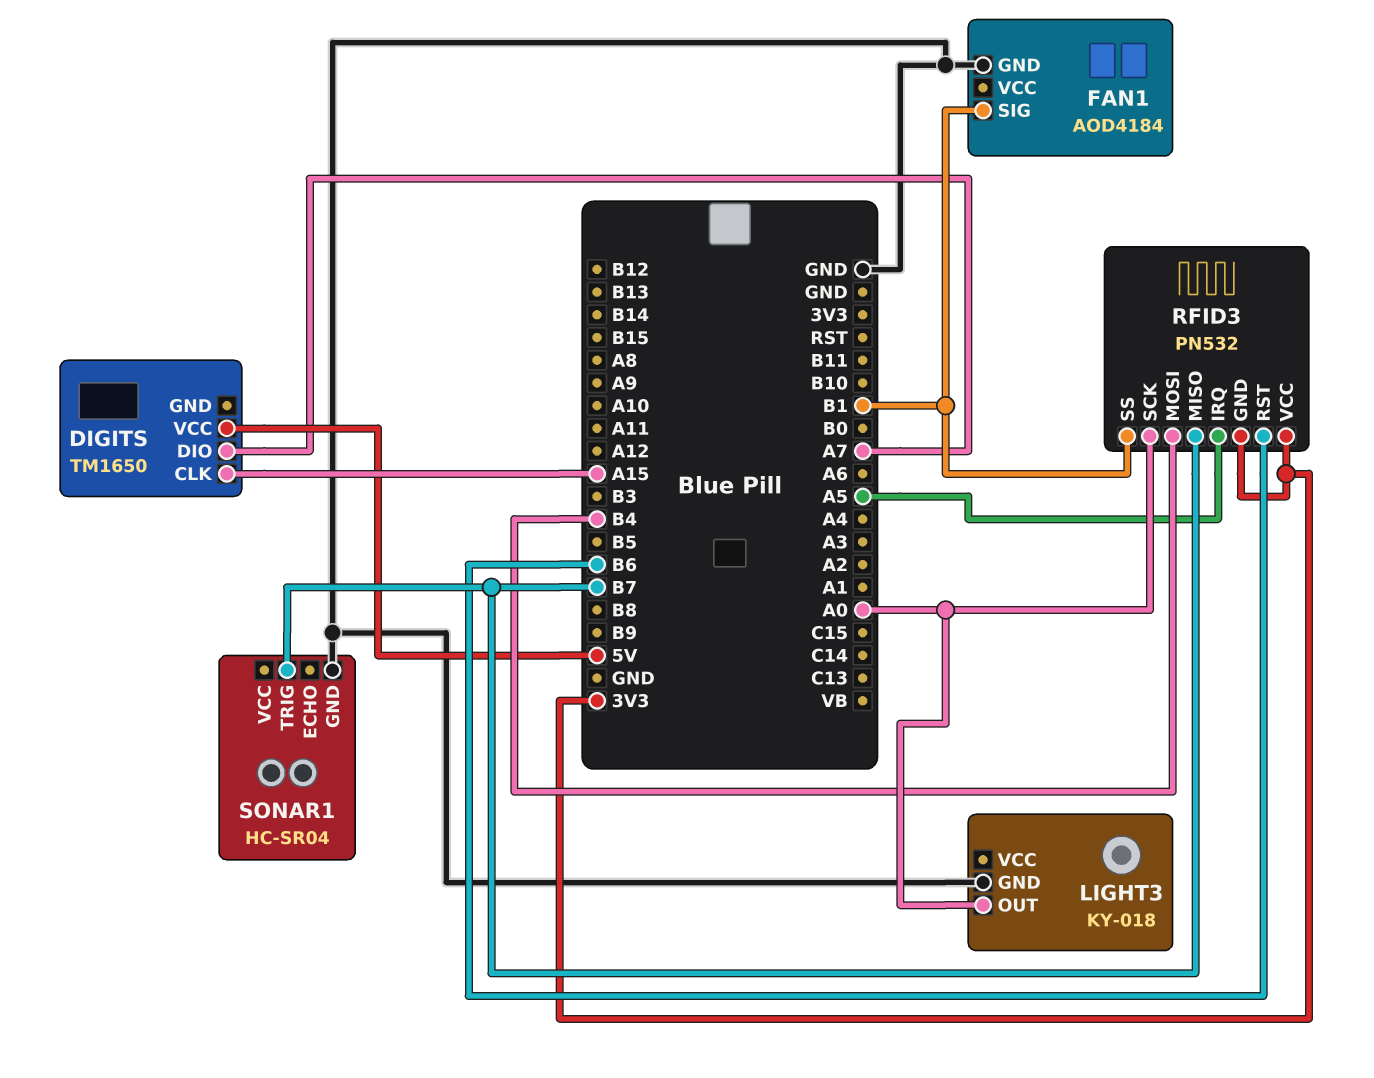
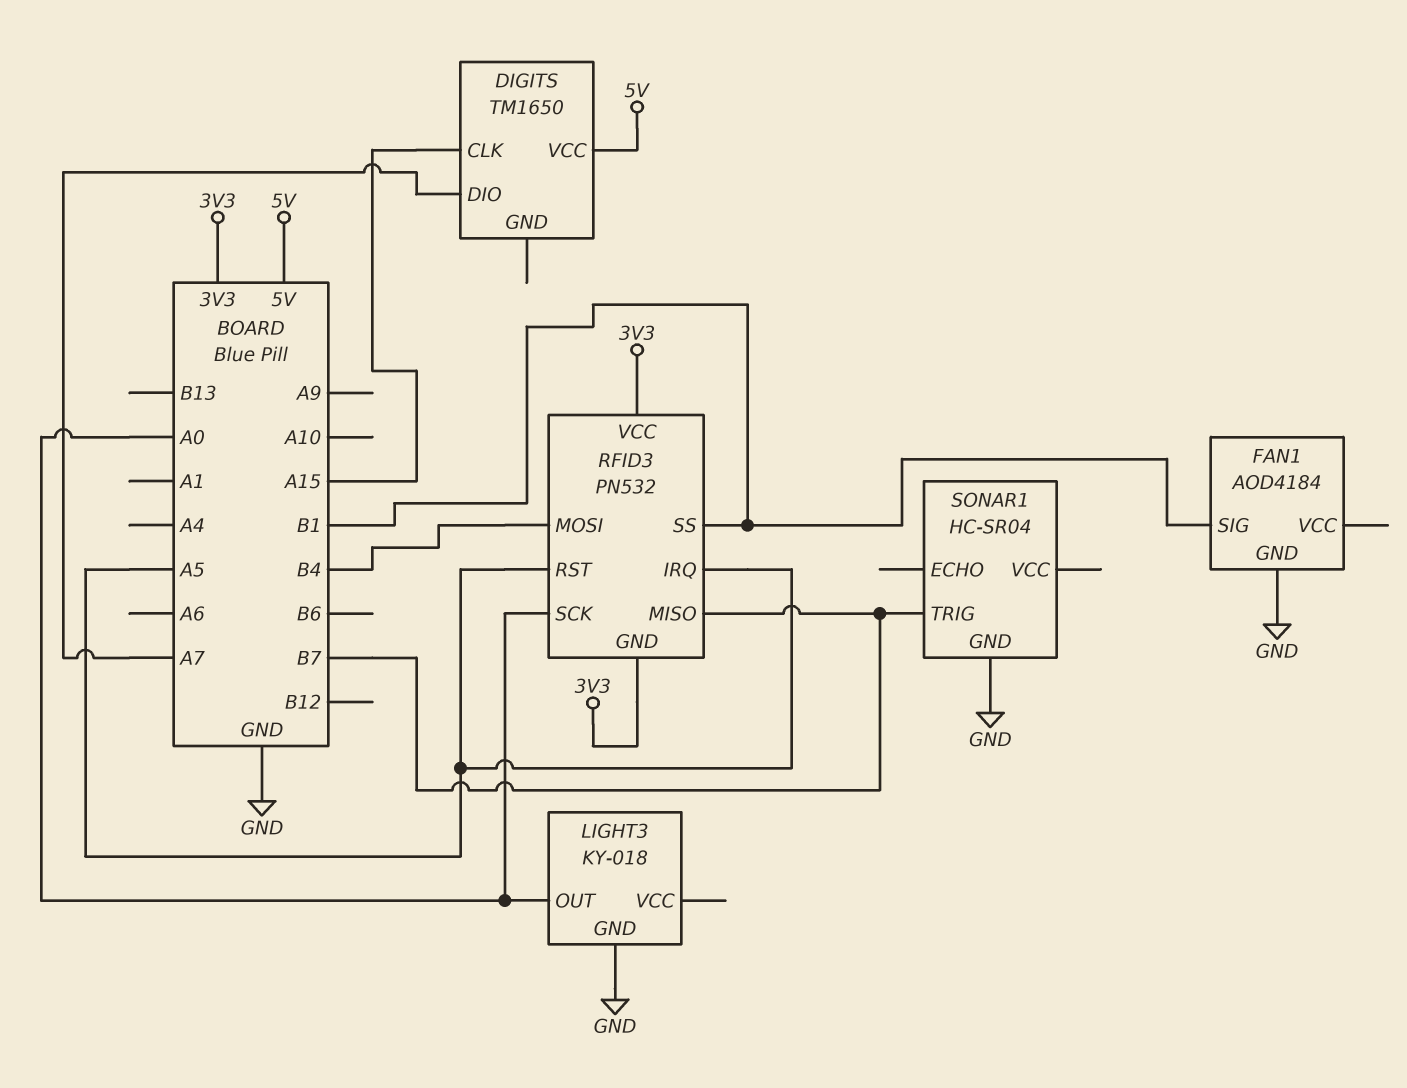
RFID3 pin RST: B6 -> A5

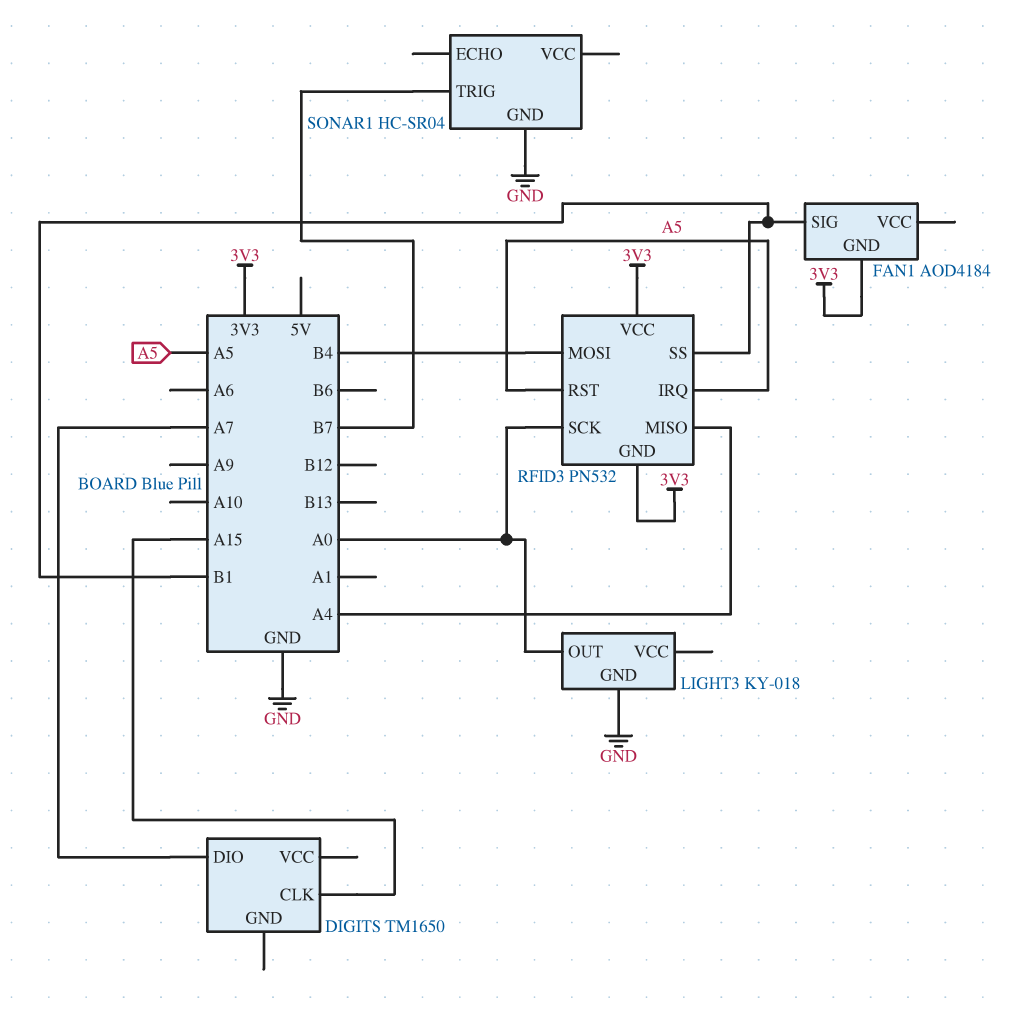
DIGITS pin VCC: 5V -> none
FAN1 pin GND: GND -> 3V3
RFID3 pin MISO: B7 -> A4

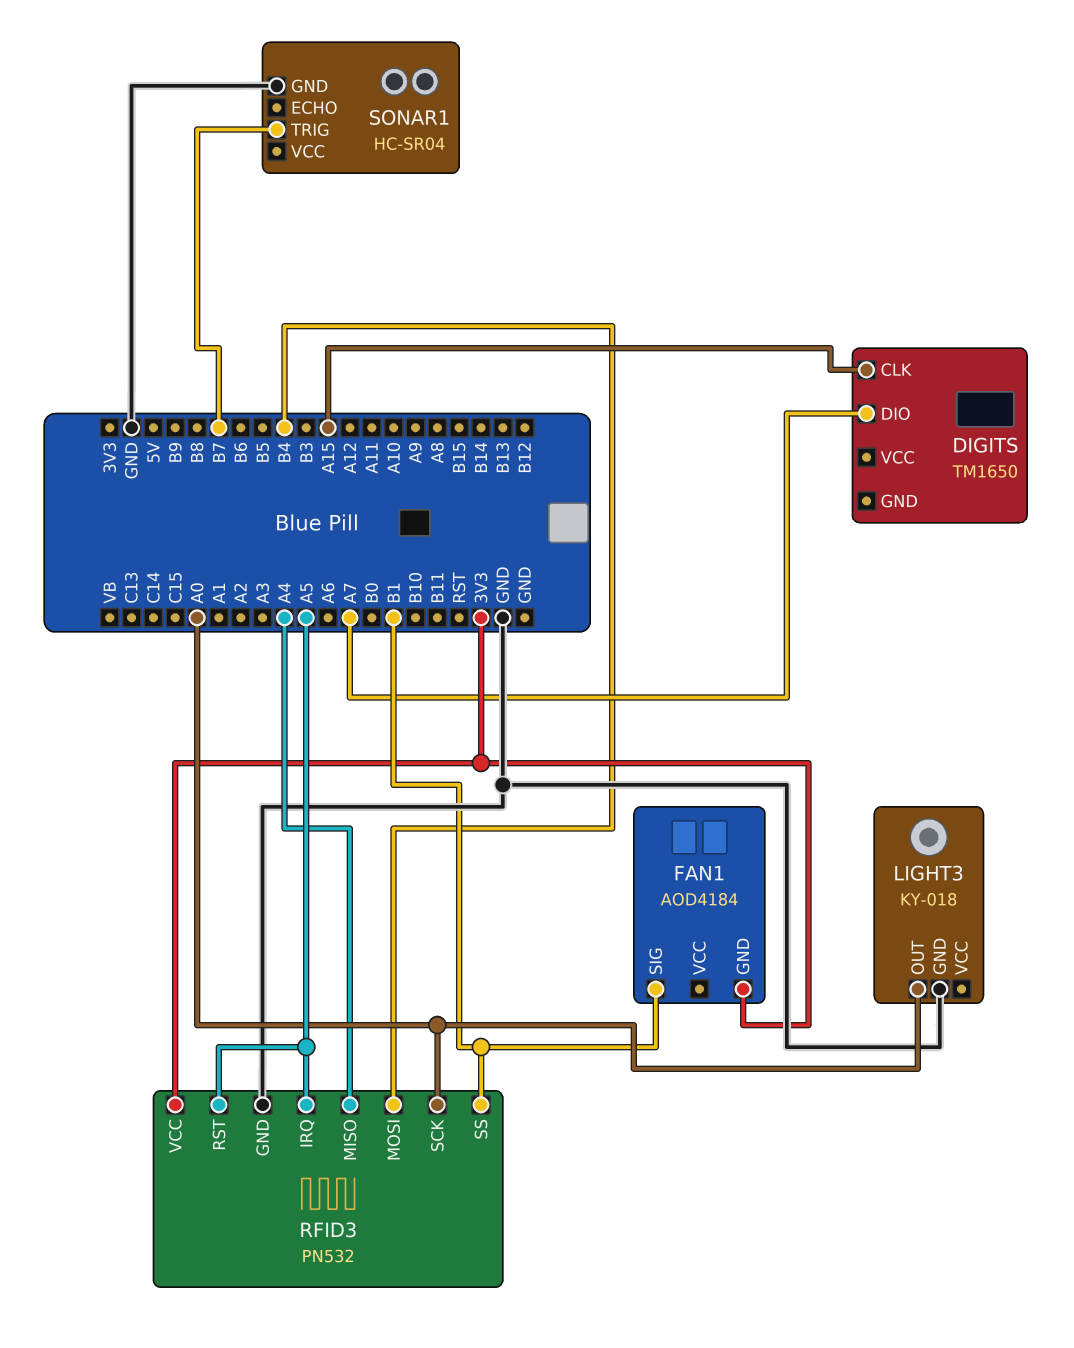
RFID3 pin GND: 3V3 -> GND

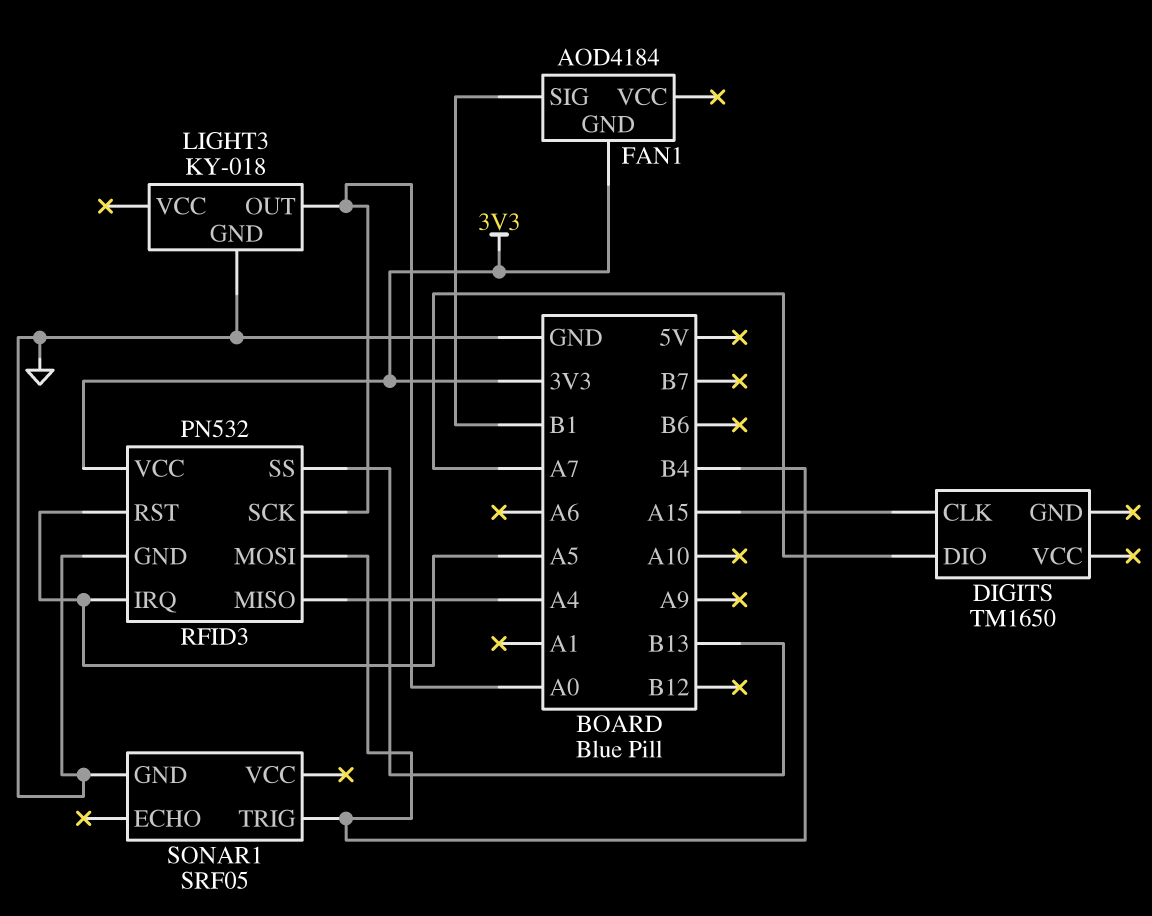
RFID3 pin SS: B1 -> B13
SONAR1: HC-SR04 -> SRF05
SONAR1 pin TRIG: B7 -> B4

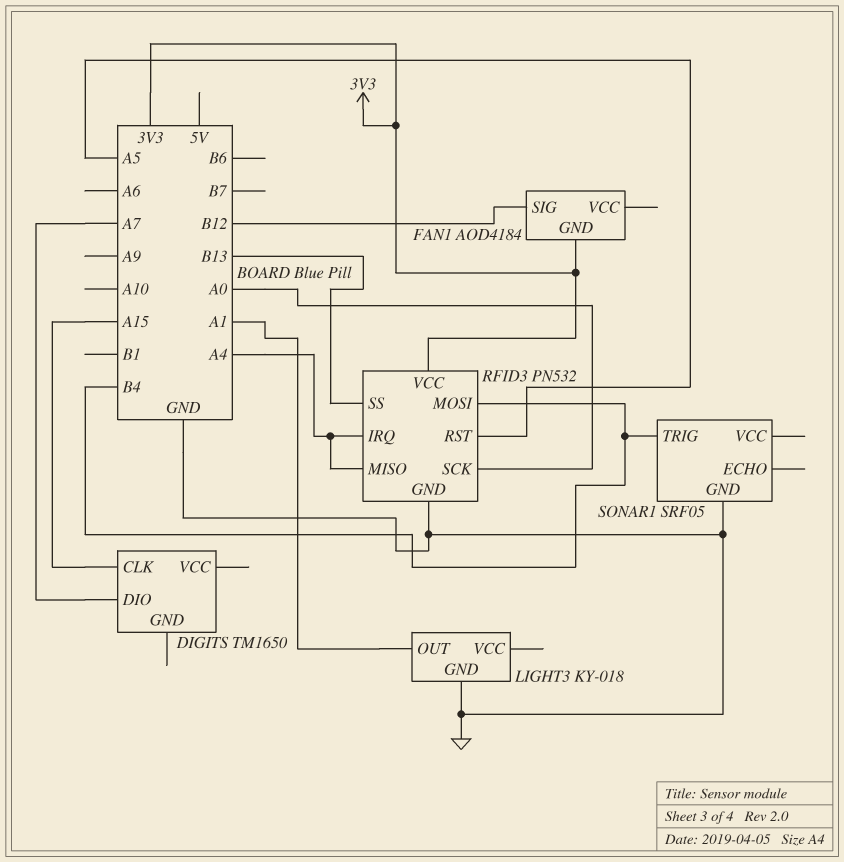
FAN1 pin SIG: B1 -> B12
LIGHT3 pin OUT: A0 -> A1
RFID3 pin IRQ: A5 -> A4

